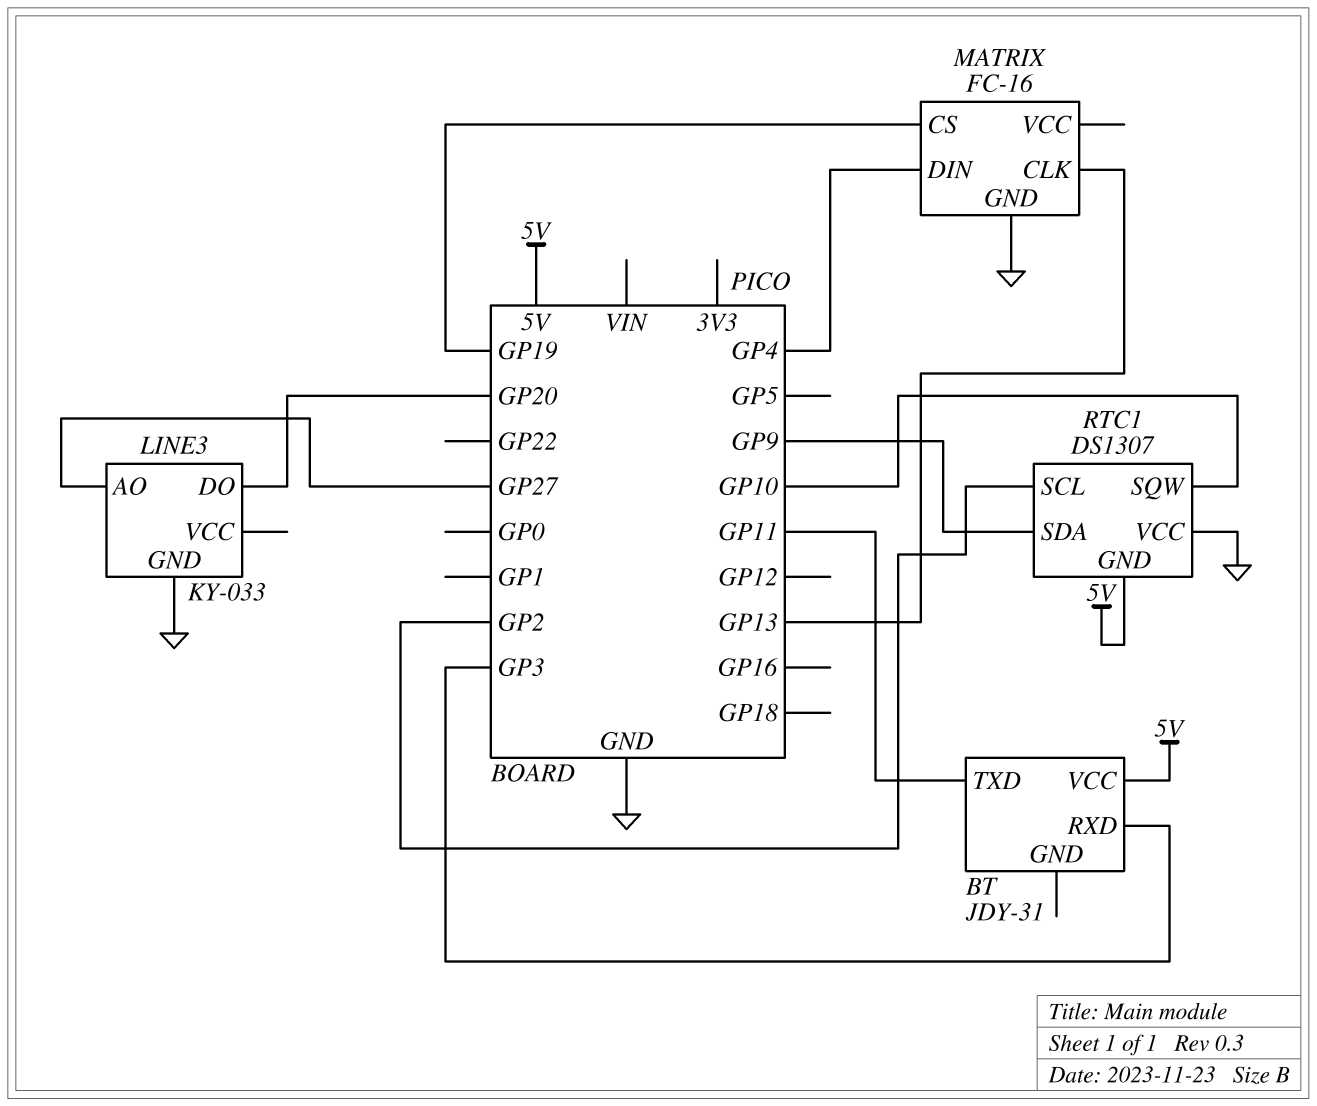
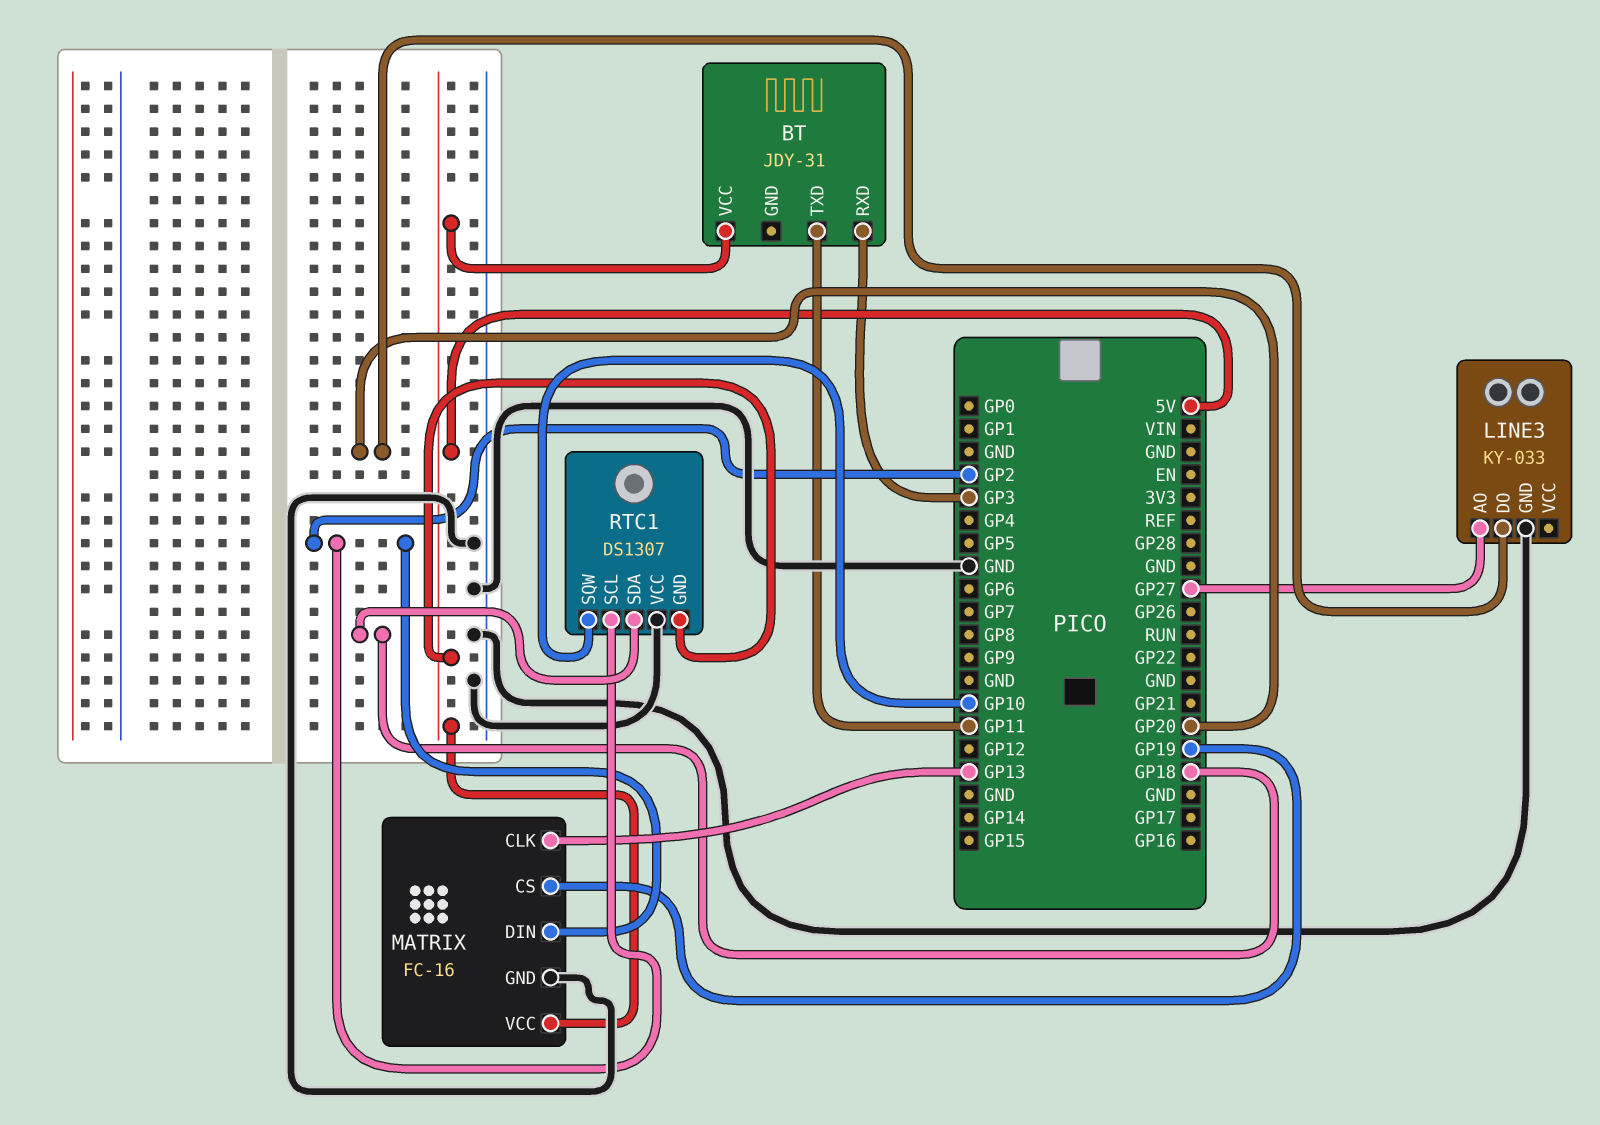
MATRIX pin DIN: GP4 -> GP2
MATRIX pin VCC: none -> 5V
RTC1 pin SDA: GP9 -> GP18

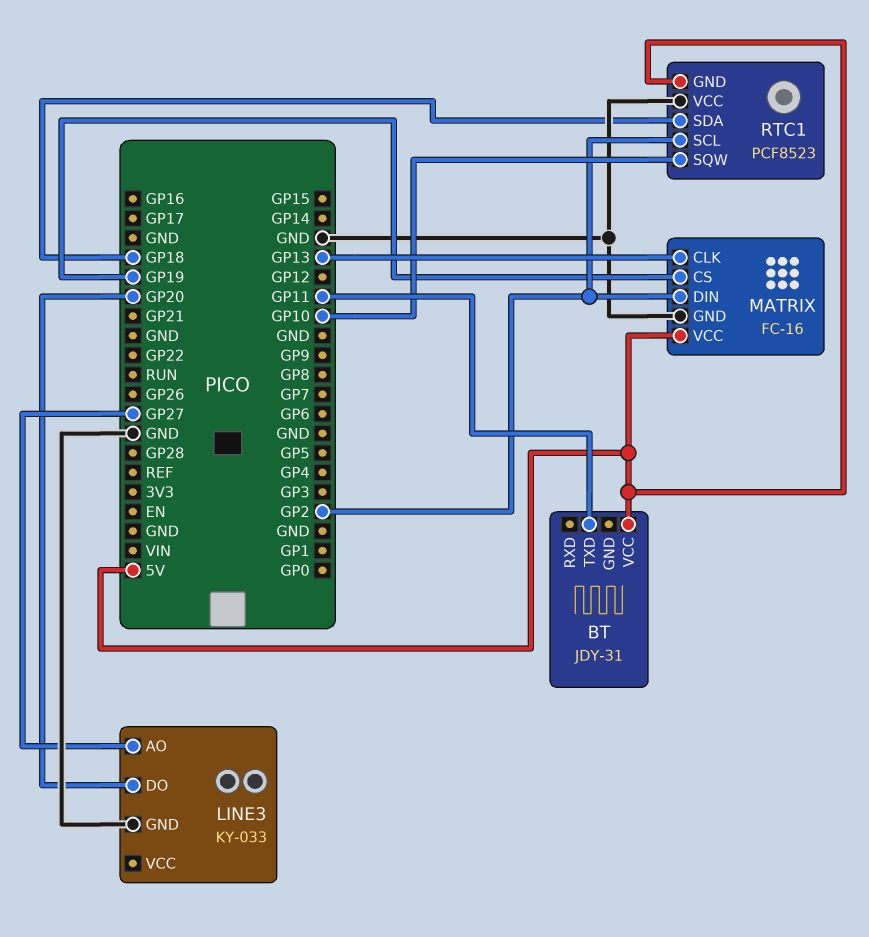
BT pin RXD: GP3 -> none
RTC1: DS1307 -> PCF8523

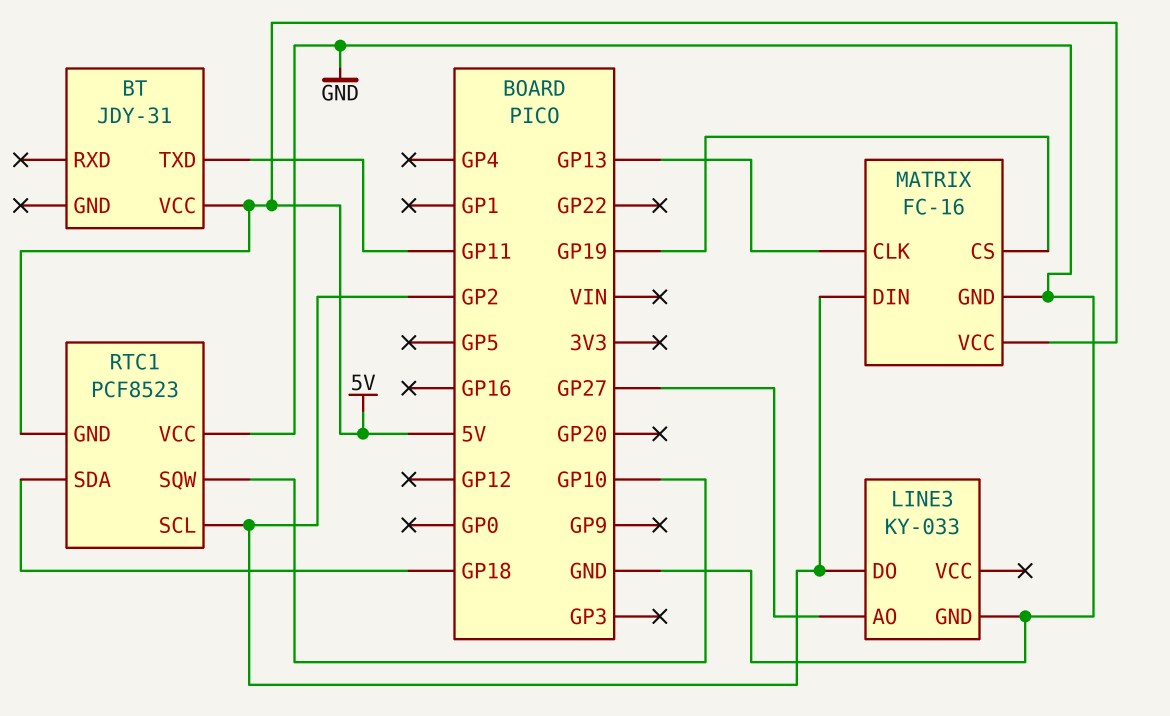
LINE3 pin DO: GP20 -> GP2

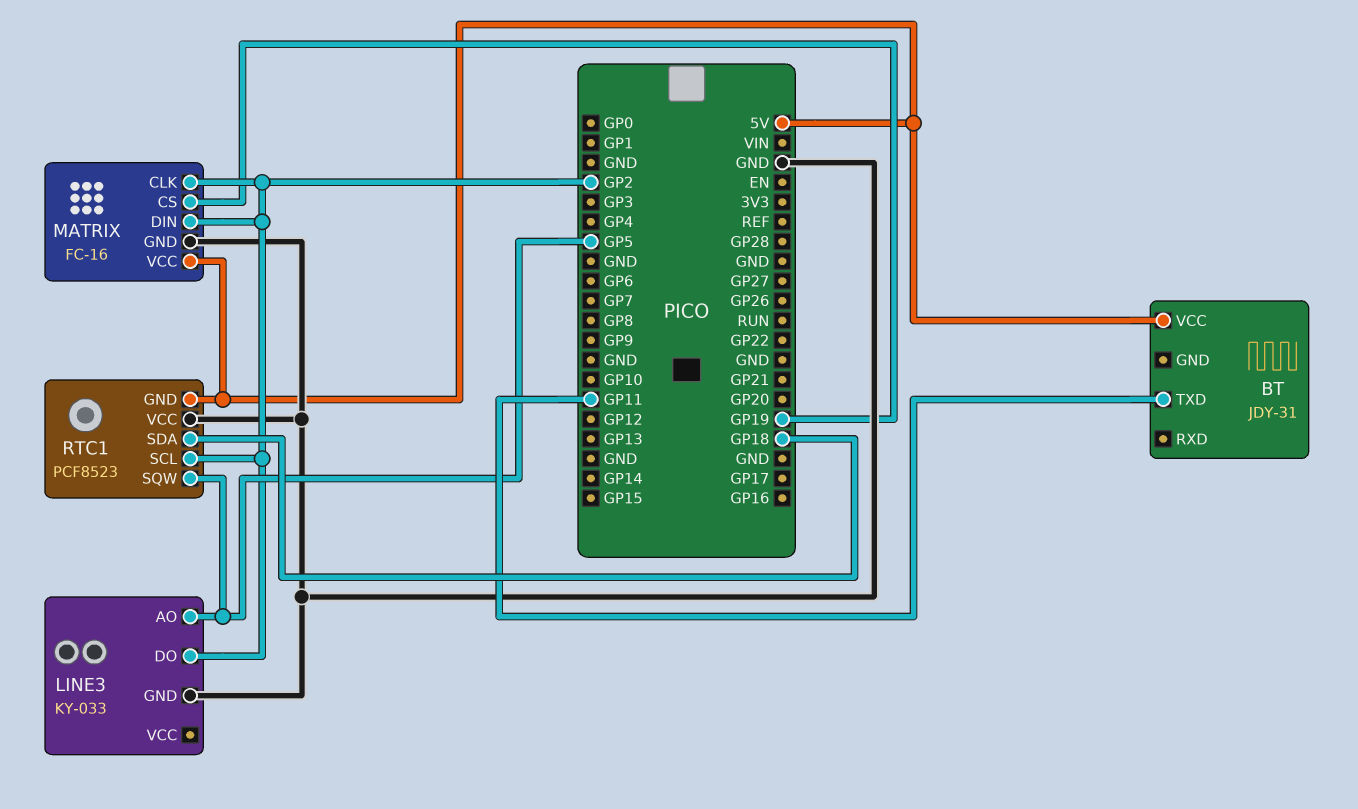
LINE3 pin AO: GP27 -> GP5
MATRIX pin CLK: GP13 -> GP2
RTC1 pin SQW: GP10 -> GP5

